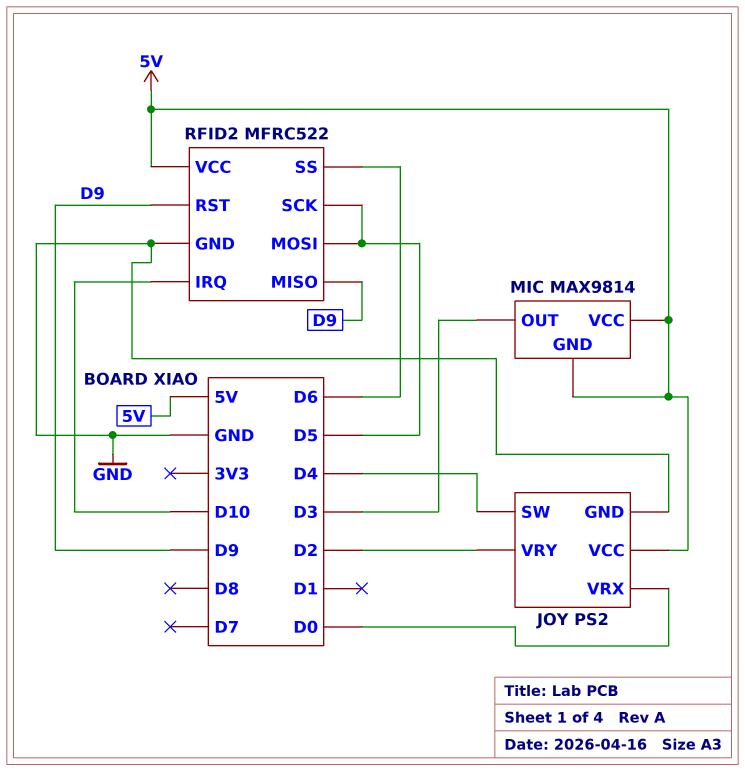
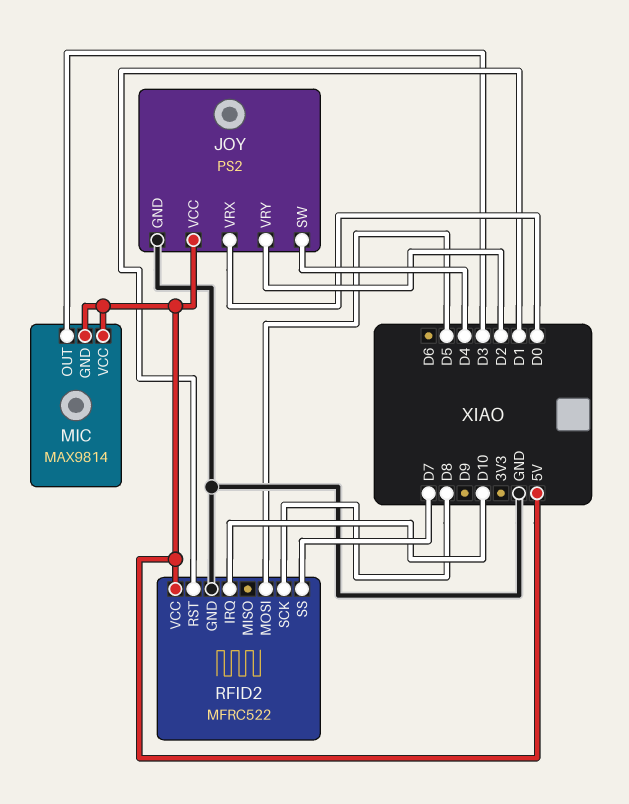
RFID2 pin MISO: D9 -> none
RFID2 pin RST: D9 -> D1
RFID2 pin SCK: D5 -> D8
RFID2 pin SS: D6 -> D7

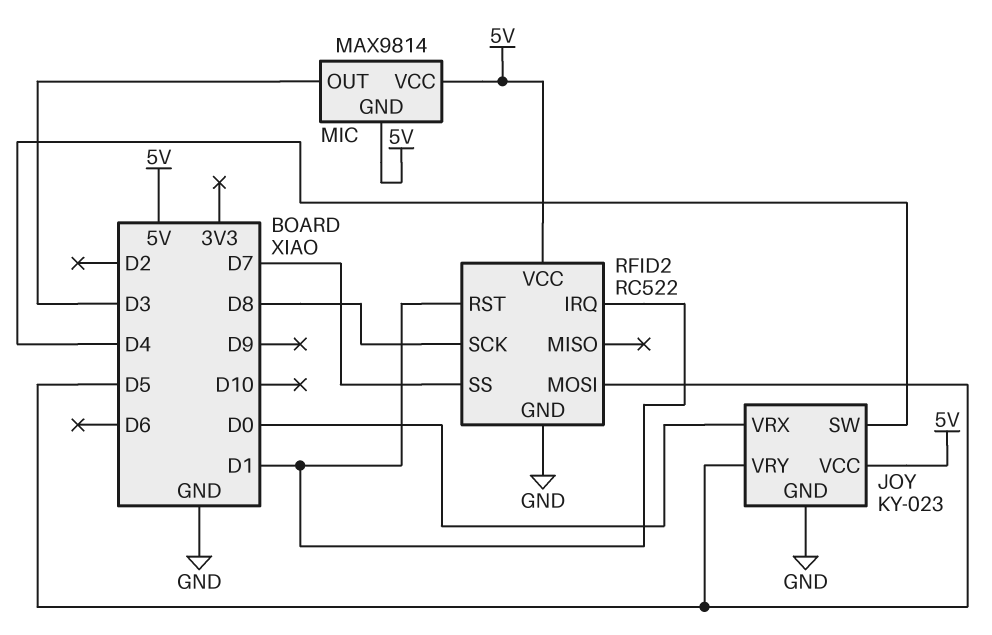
JOY: PS2 -> KY-023
JOY pin VRY: D2 -> D5
RFID2: MFRC522 -> RC522
RFID2 pin IRQ: D10 -> D1

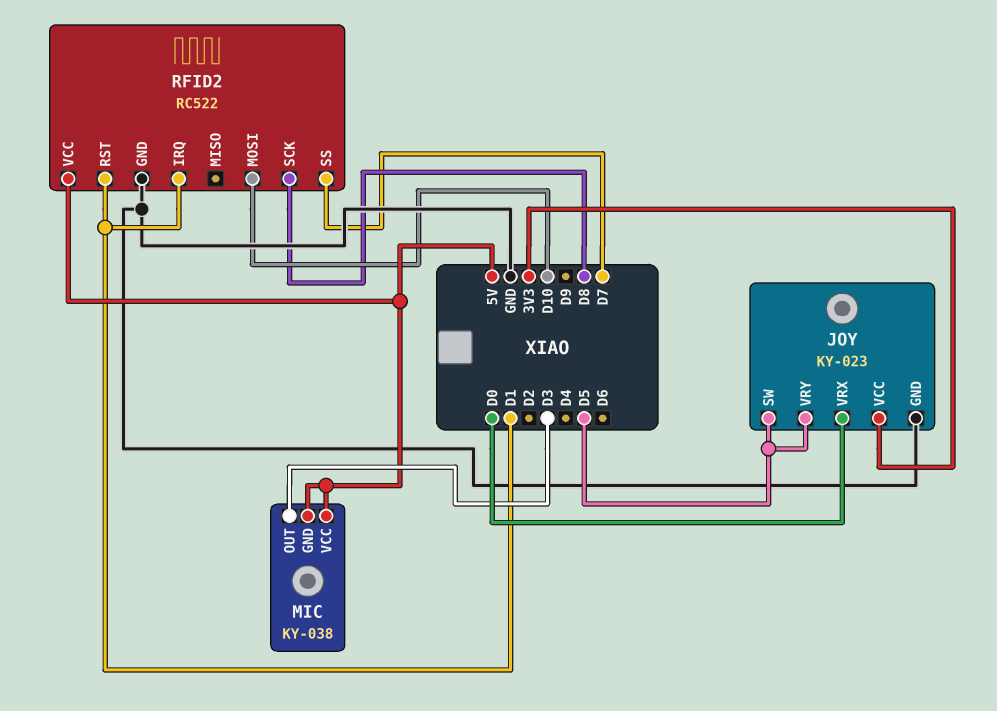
JOY pin SW: D4 -> D5
JOY pin VCC: 5V -> 3V3
MIC: MAX9814 -> KY-038
RFID2 pin MOSI: D5 -> D10

